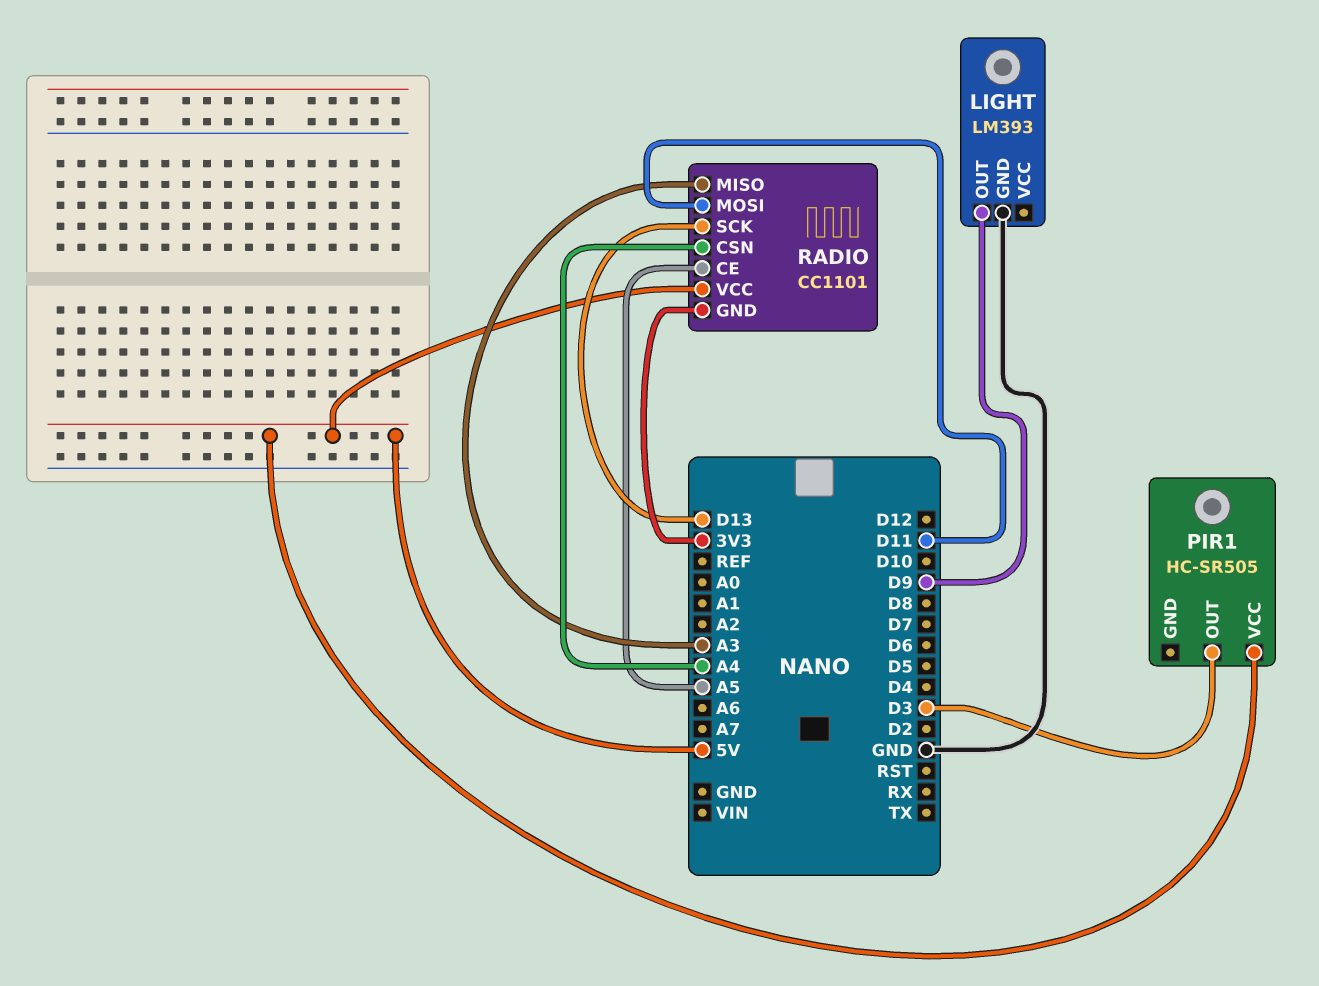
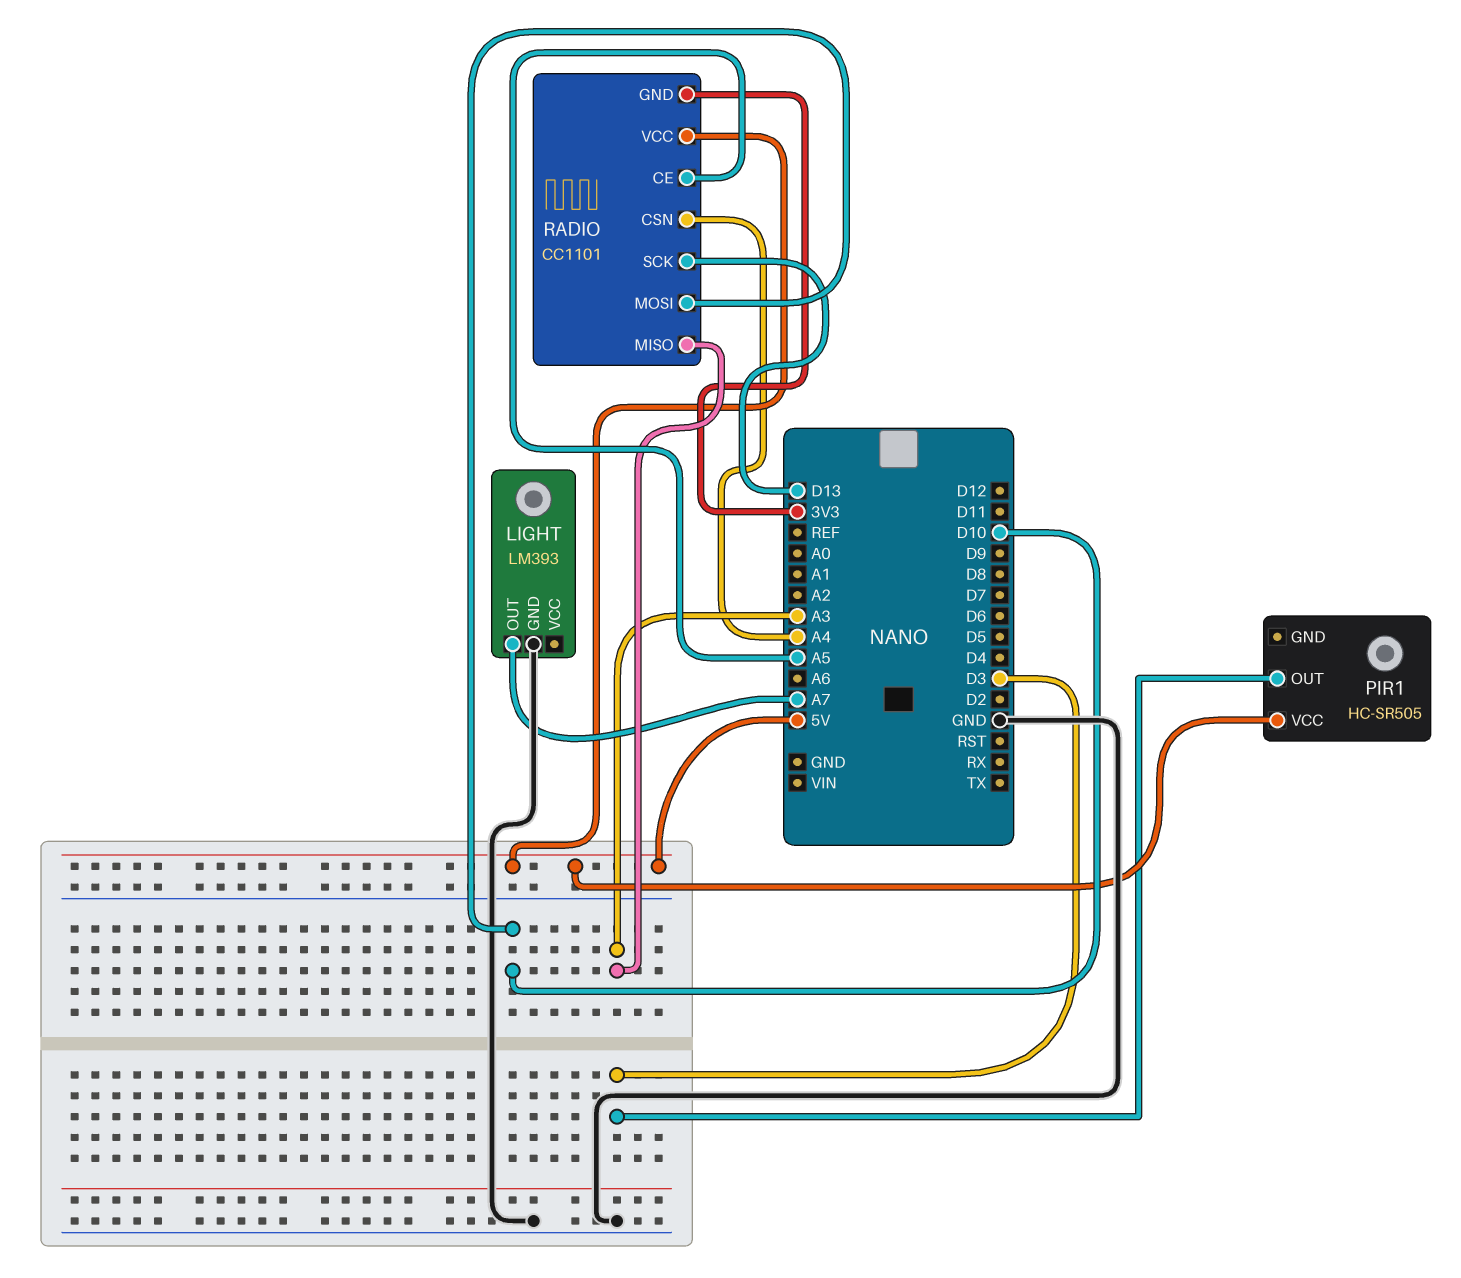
LIGHT pin OUT: D9 -> A7
RADIO pin MOSI: D11 -> D10

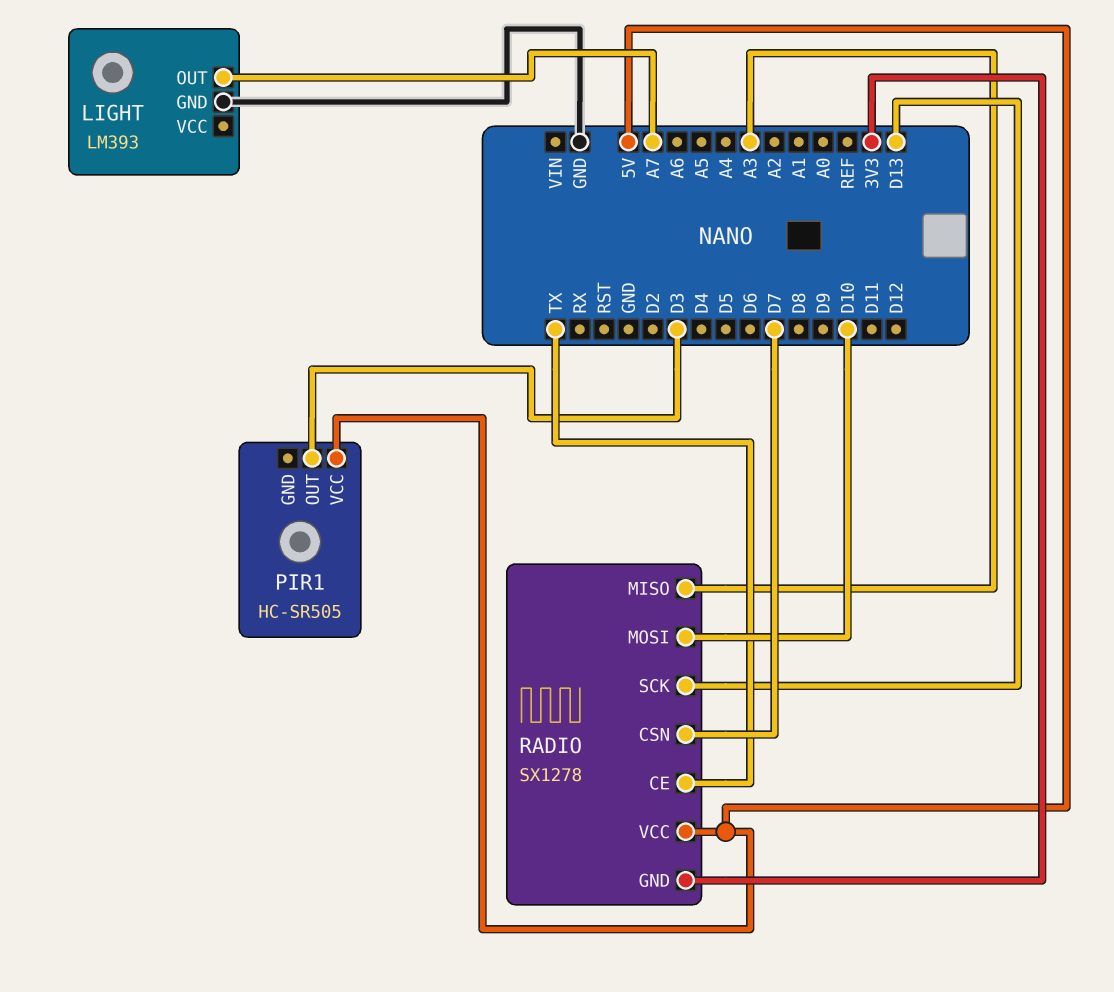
RADIO: CC1101 -> SX1278
RADIO pin CE: A5 -> TX
RADIO pin CSN: A4 -> D7

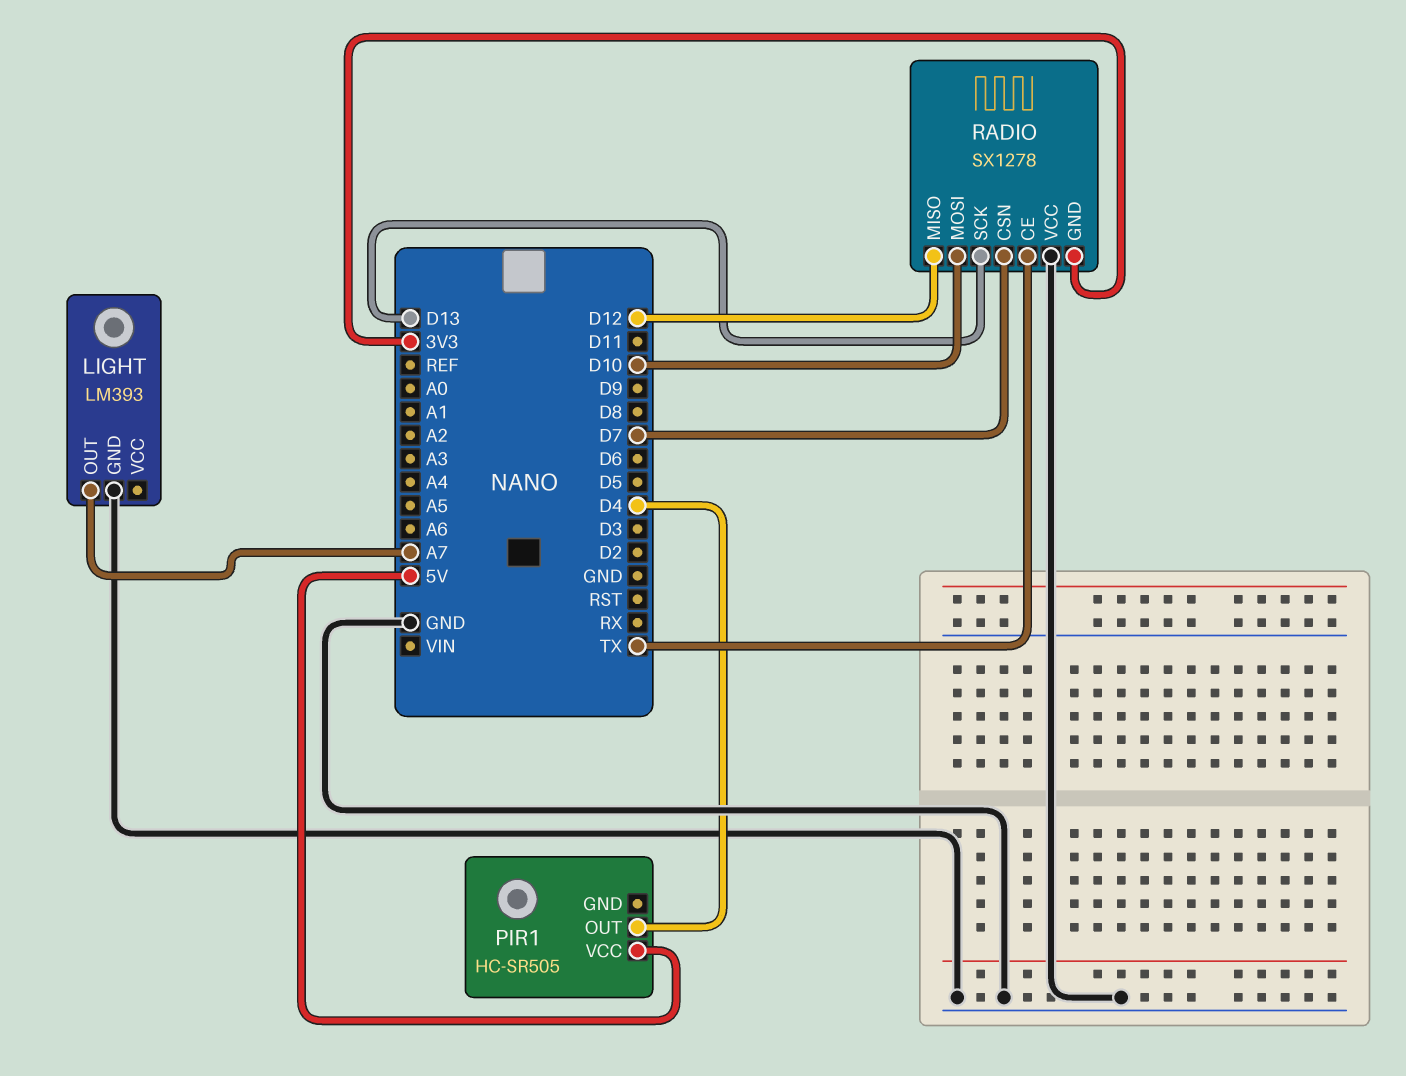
PIR1 pin OUT: D3 -> D4
RADIO pin MISO: A3 -> D12
RADIO pin VCC: 5V -> GND

